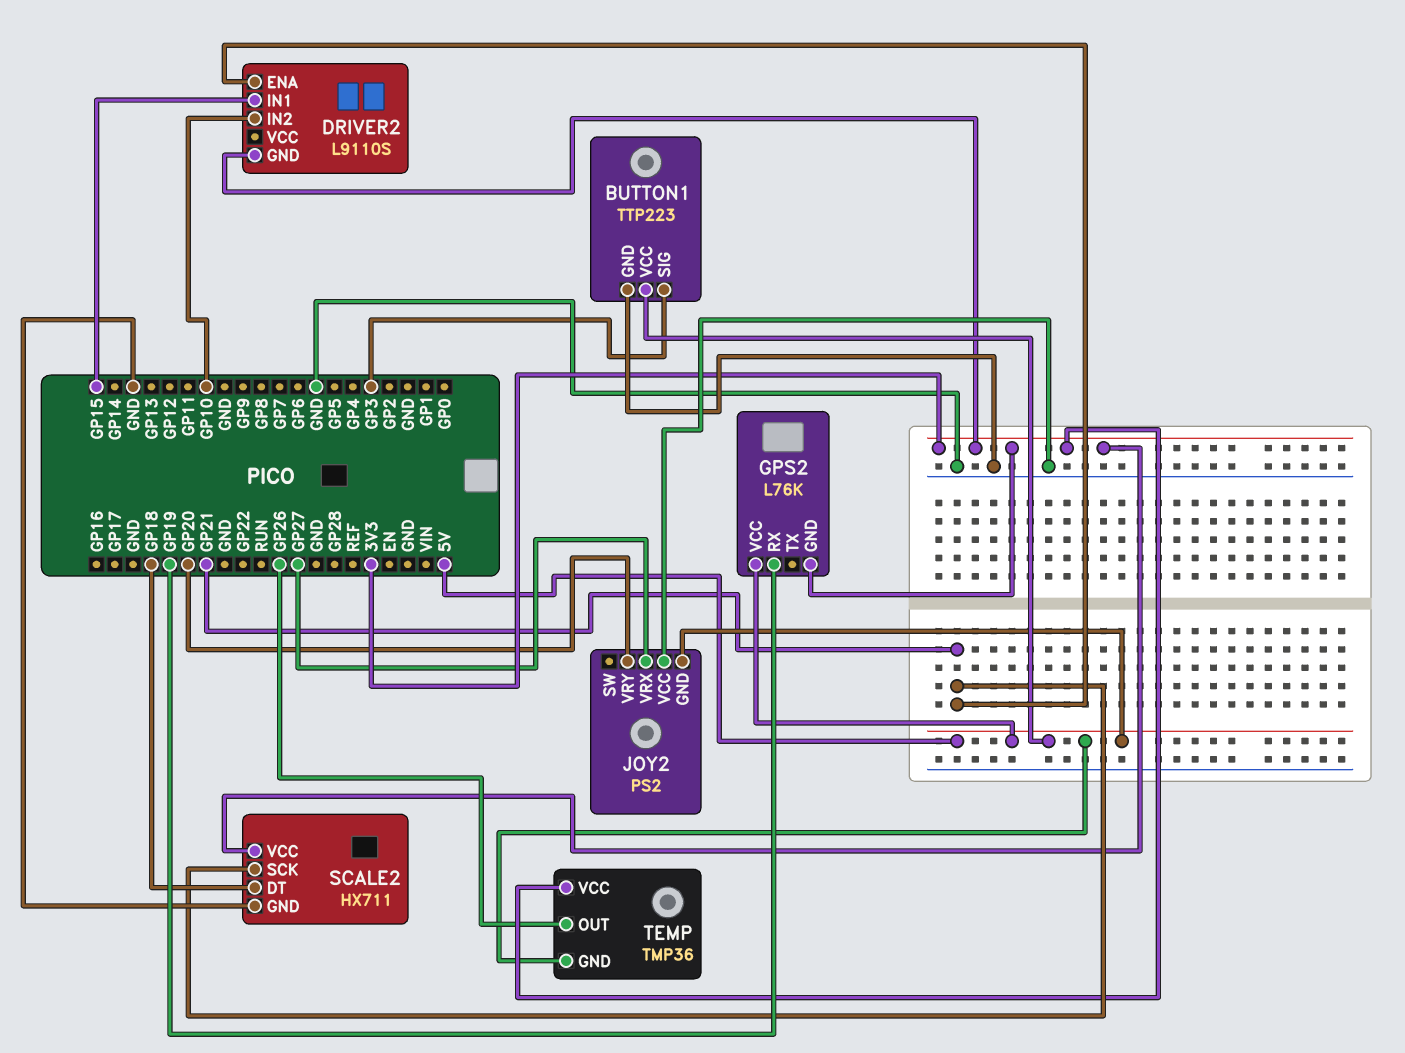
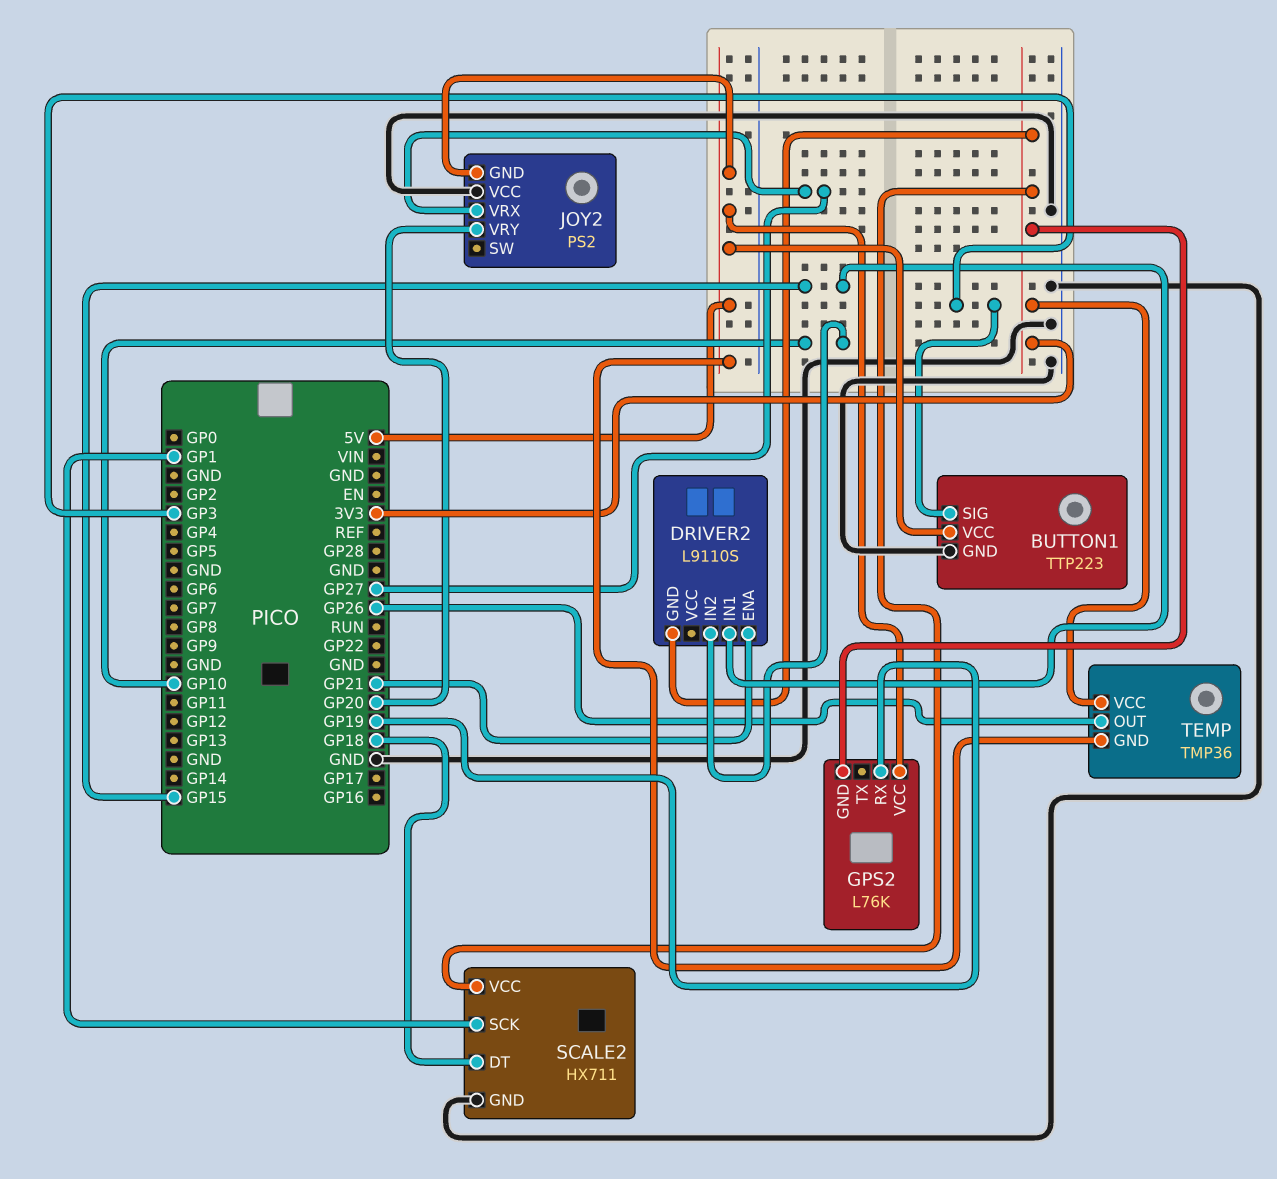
SCALE2 pin SCK: GP21 -> GP1

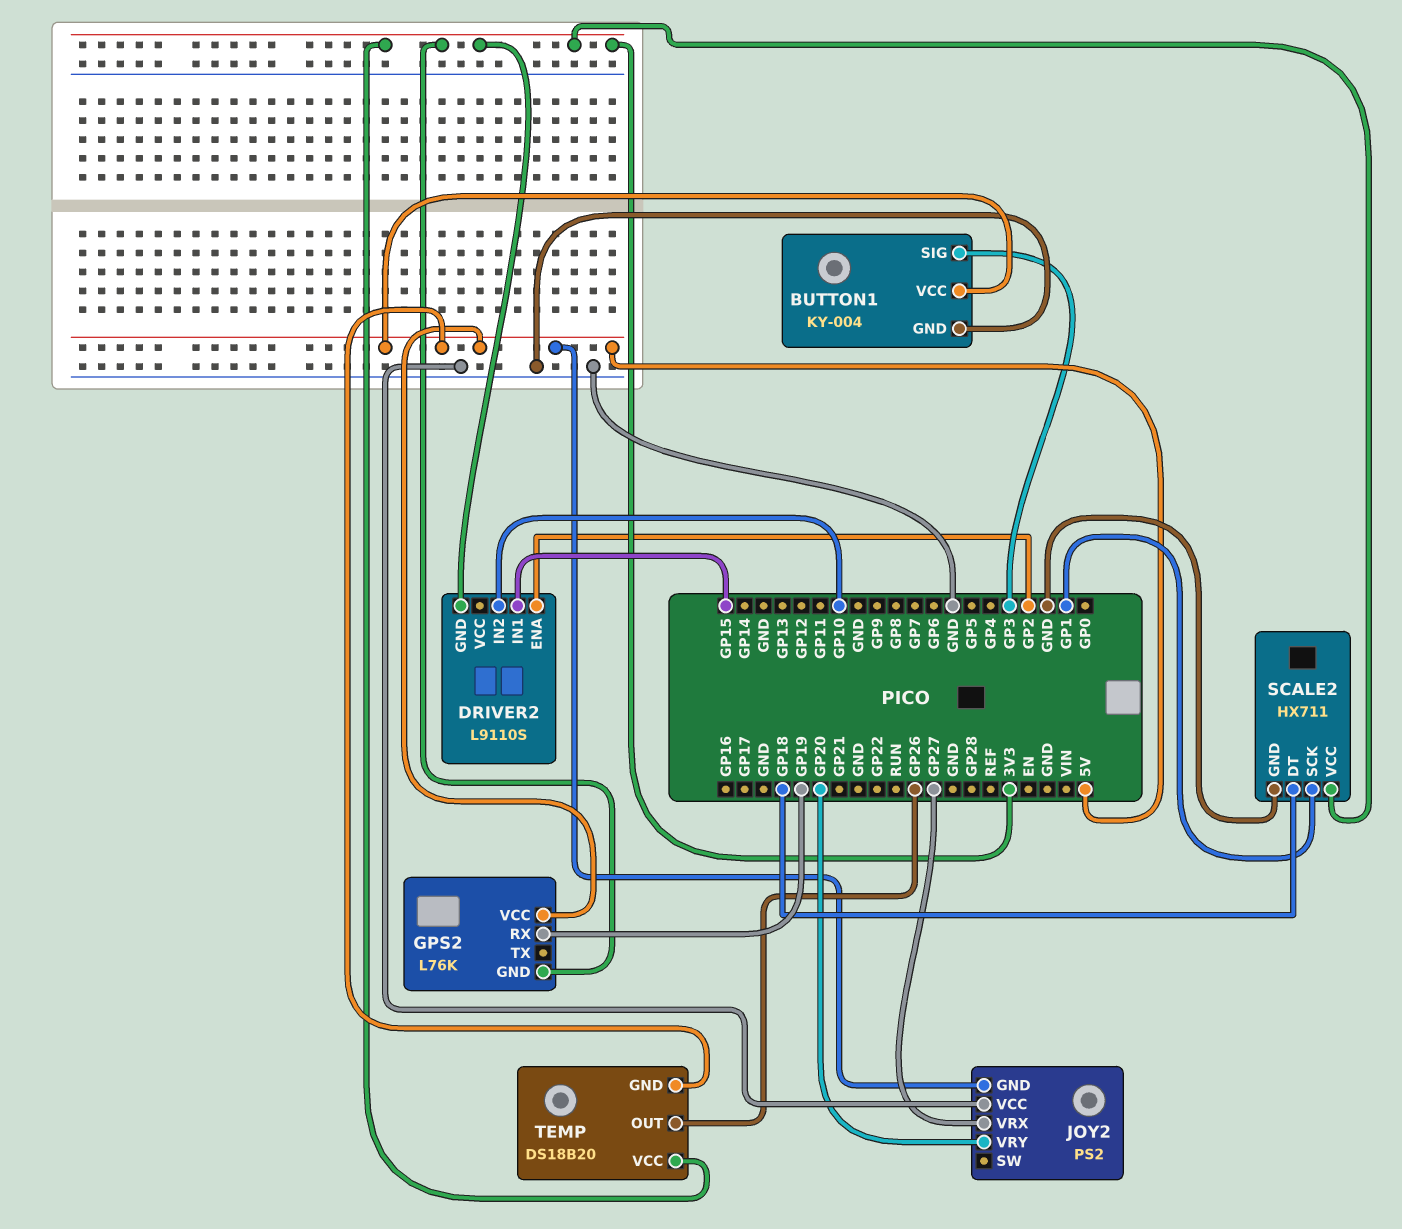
BUTTON1: TTP223 -> KY-004
DRIVER2 pin ENA: GP21 -> GP2
TEMP: TMP36 -> DS18B20

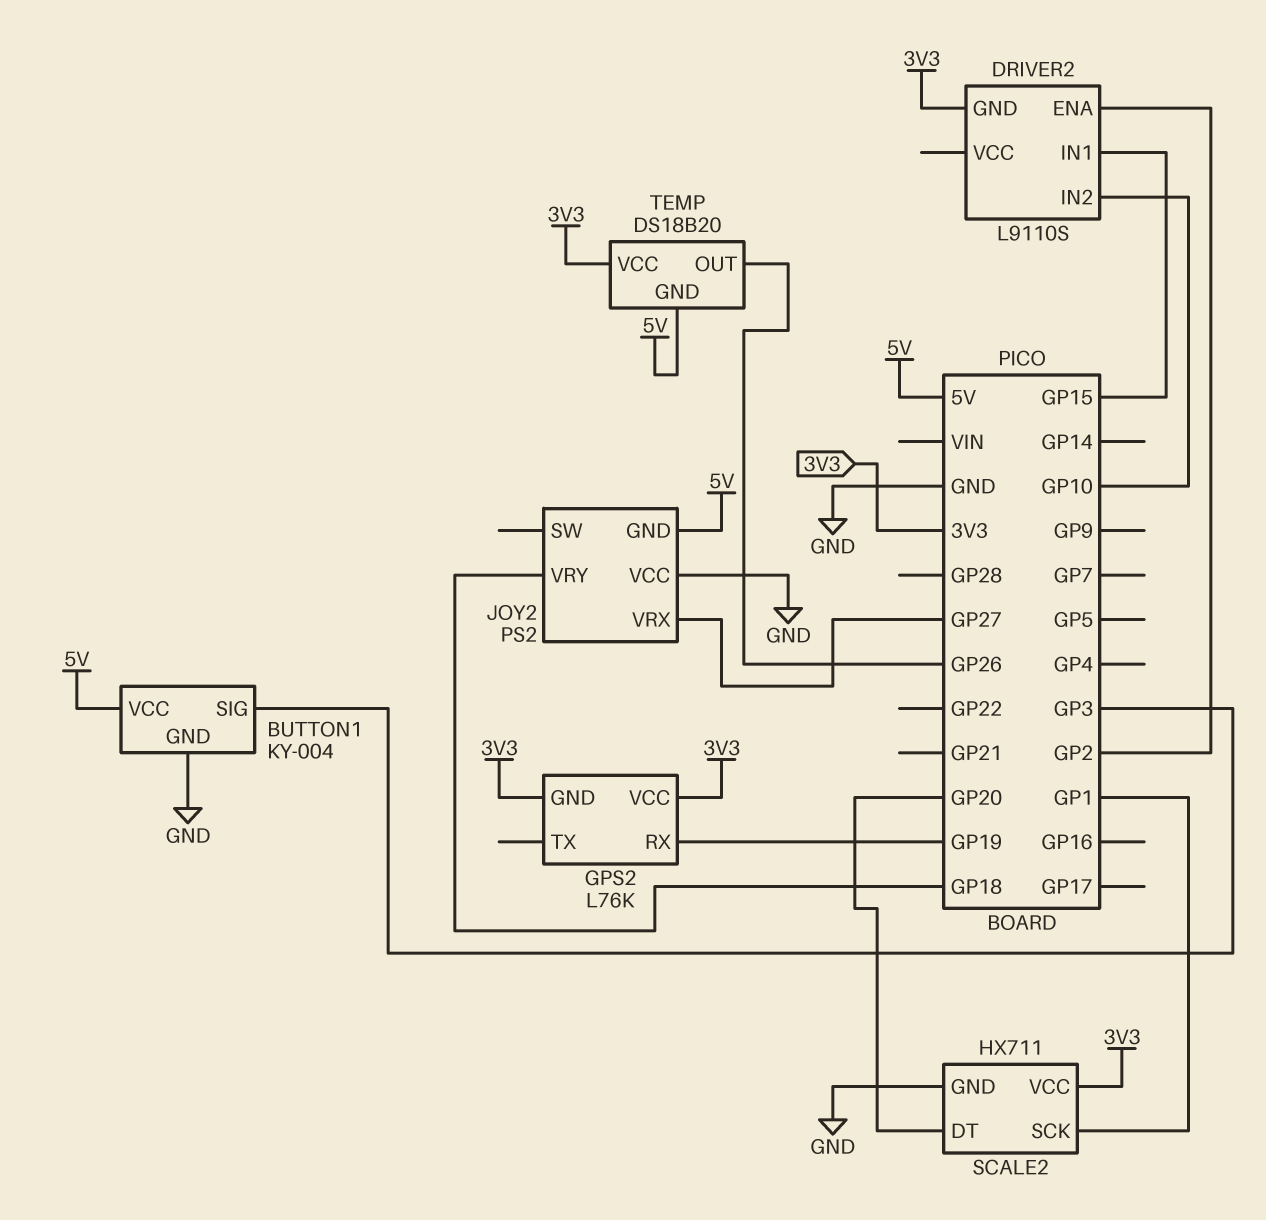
GPS2 pin VCC: 5V -> 3V3
JOY2 pin VRY: GP20 -> GP18
SCALE2 pin DT: GP18 -> GP20

